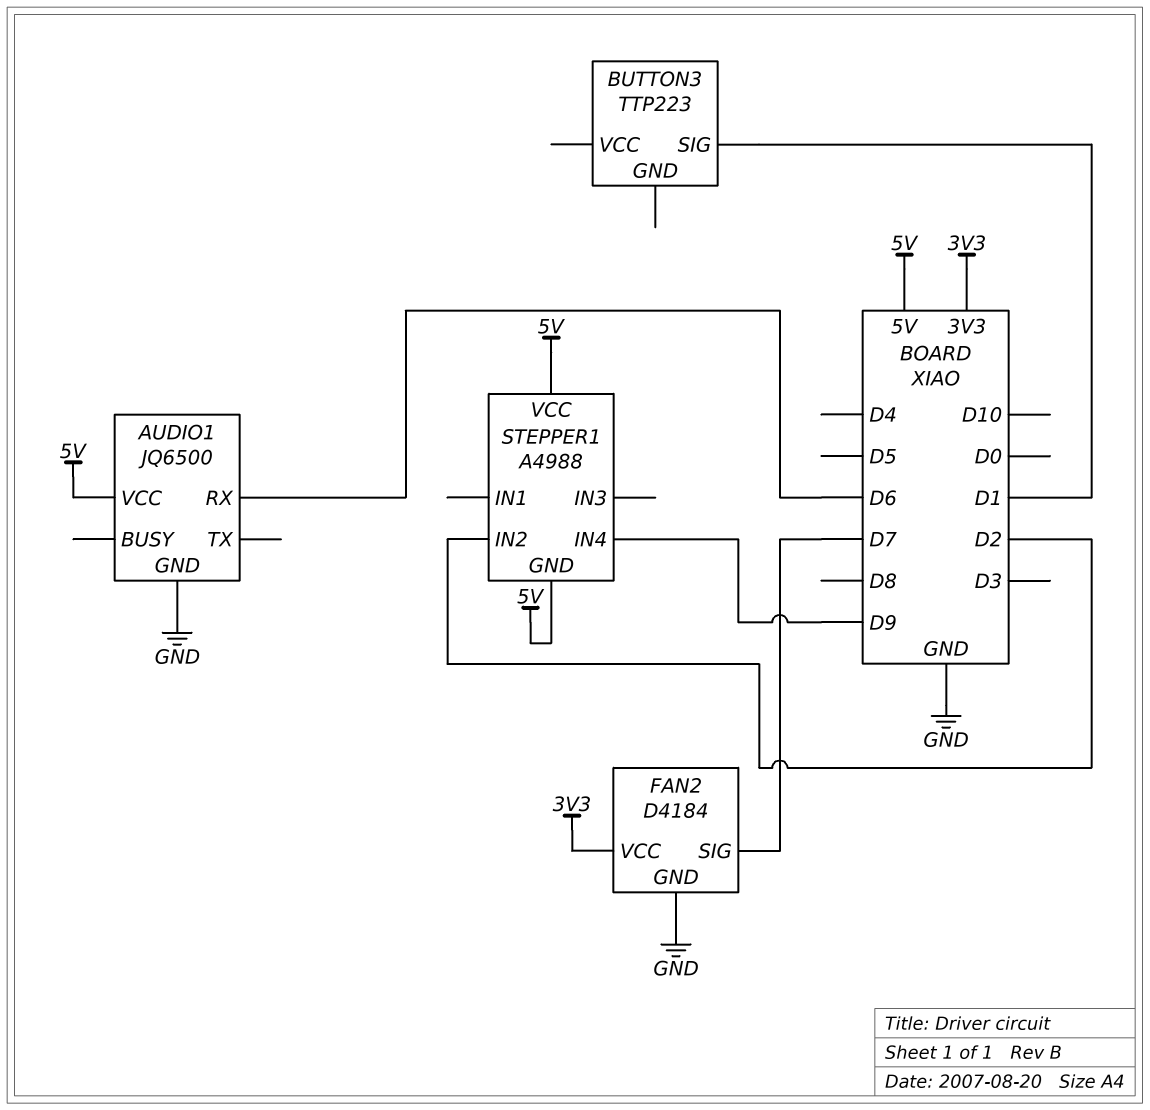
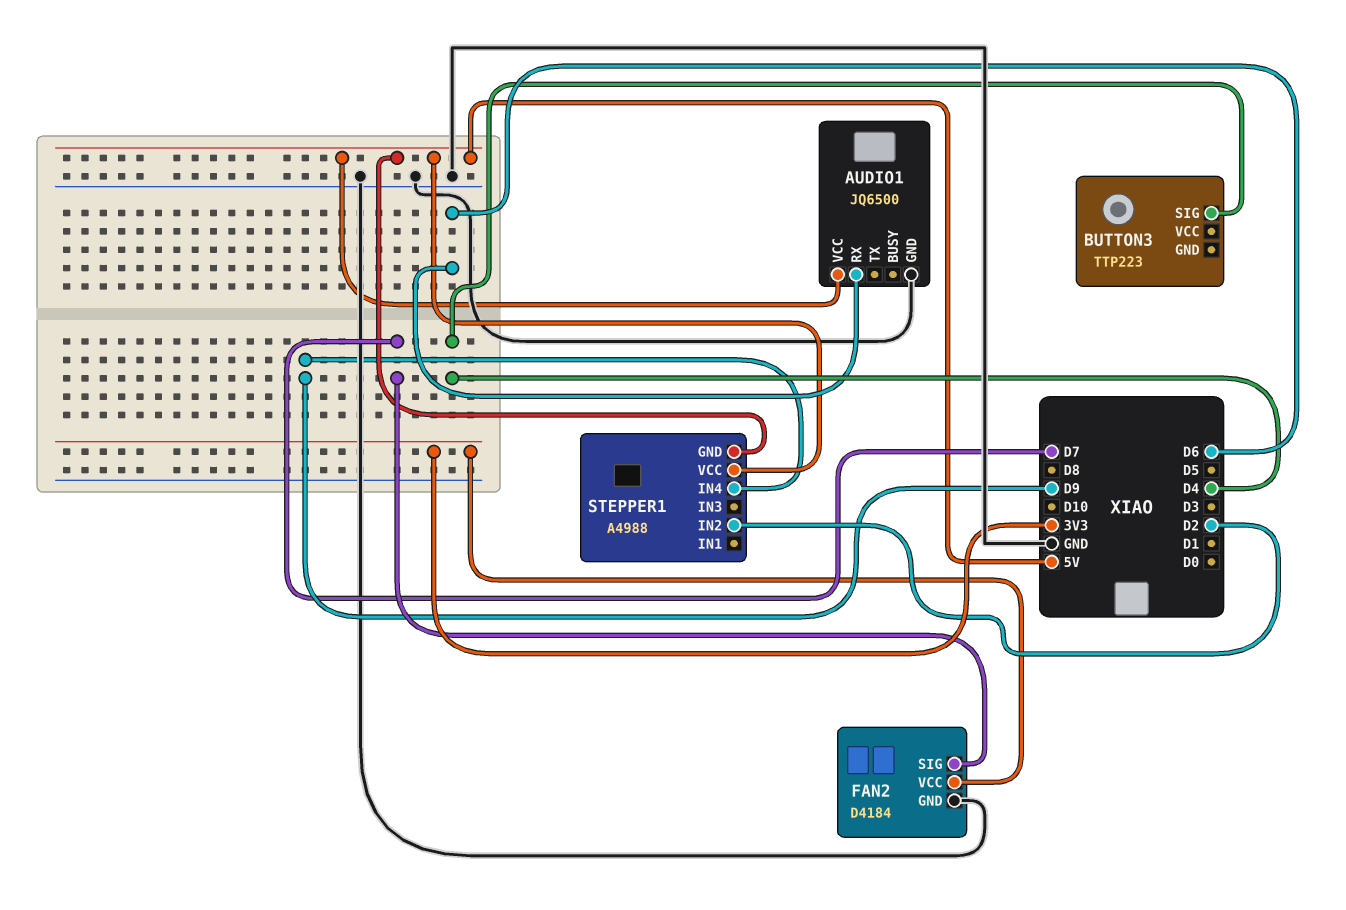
BUTTON3 pin SIG: D1 -> D4

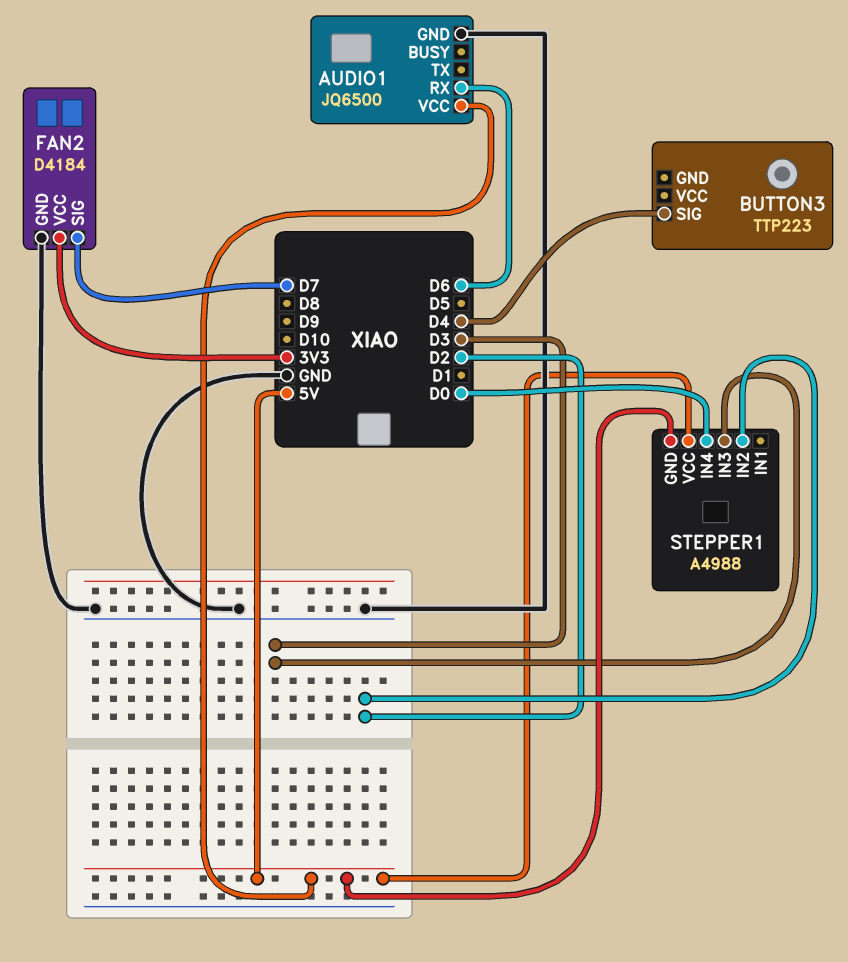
STEPPER1 pin IN3: none -> D3
STEPPER1 pin IN4: D9 -> D0

